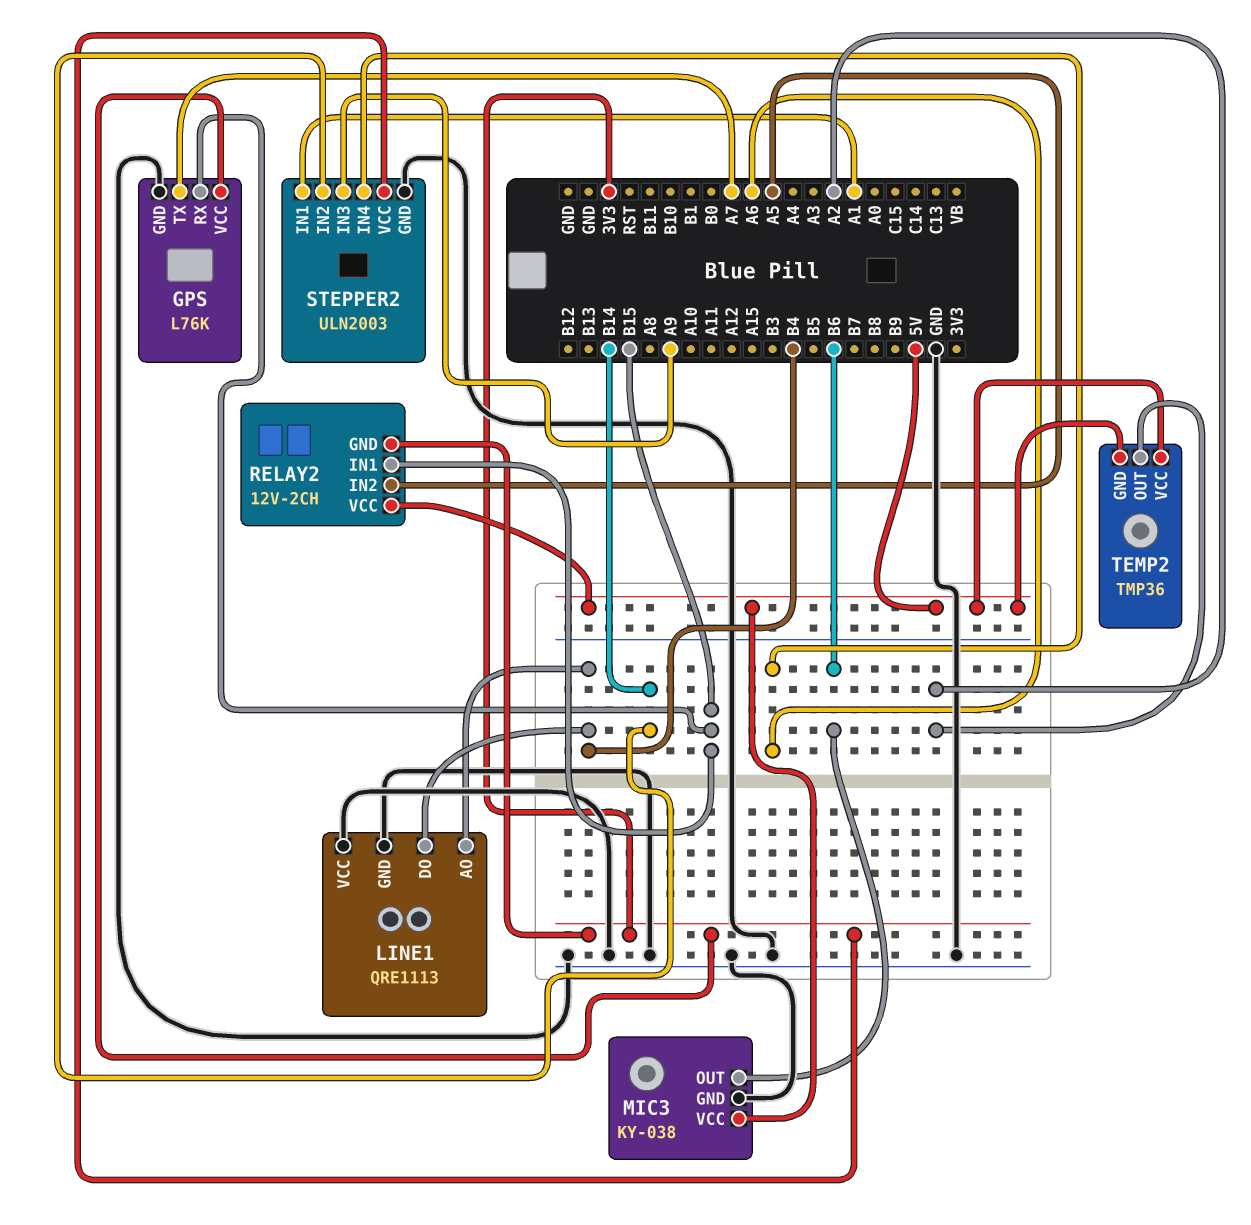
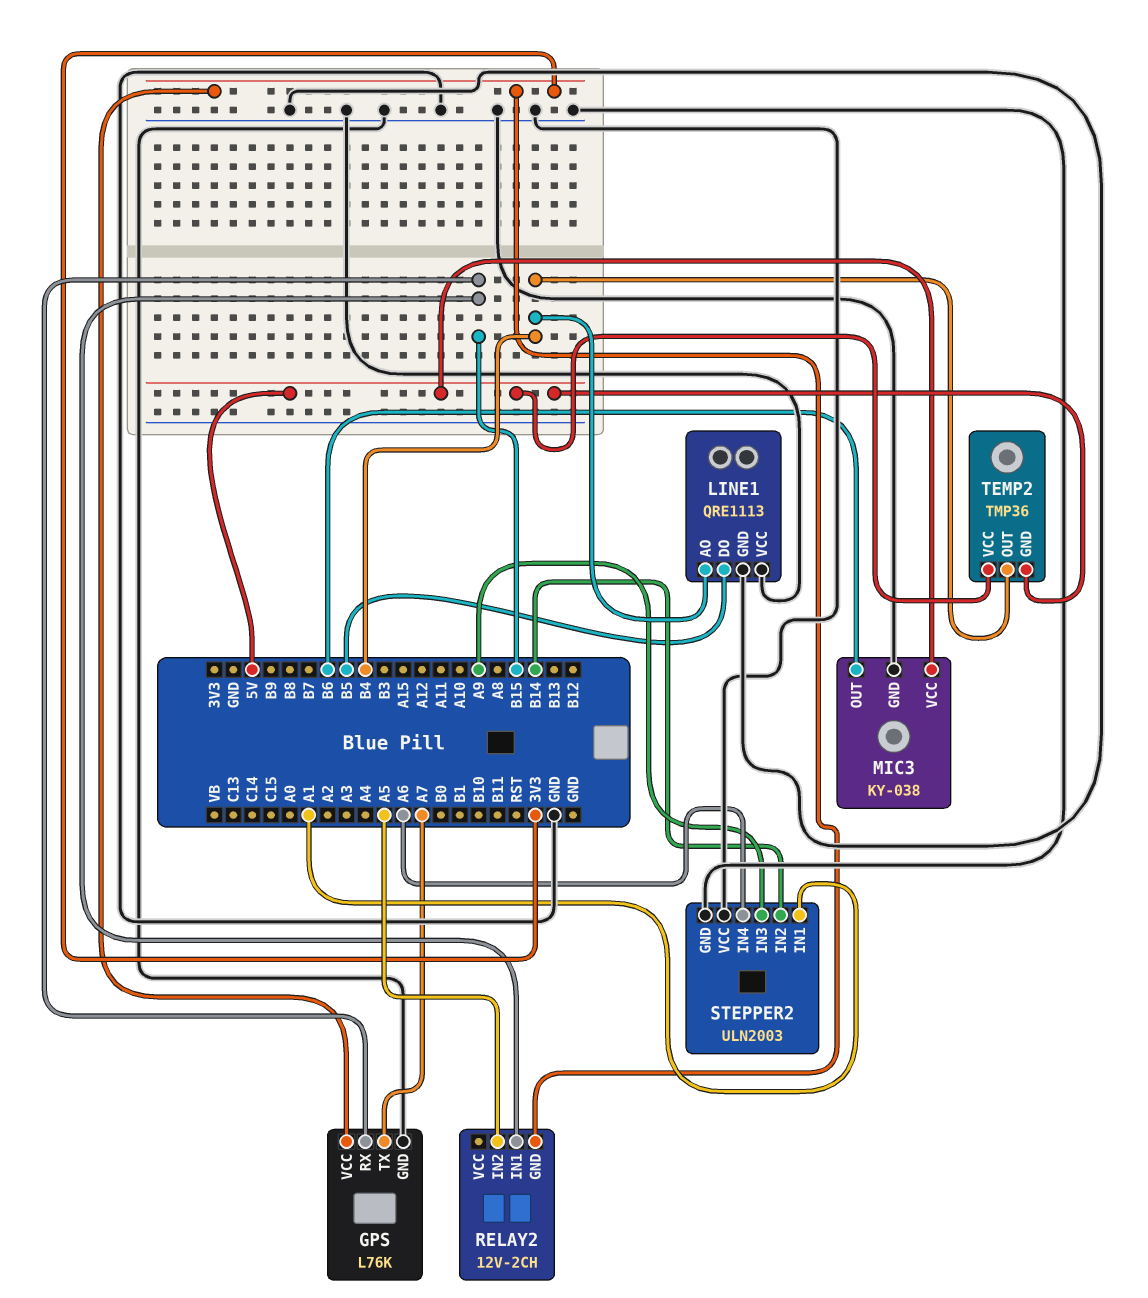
LINE1 pin DO: B4 -> B5
RELAY2 pin VCC: 5V -> none
STEPPER2 pin VCC: 3V3 -> GND
TEMP2 pin OUT: A2 -> B4

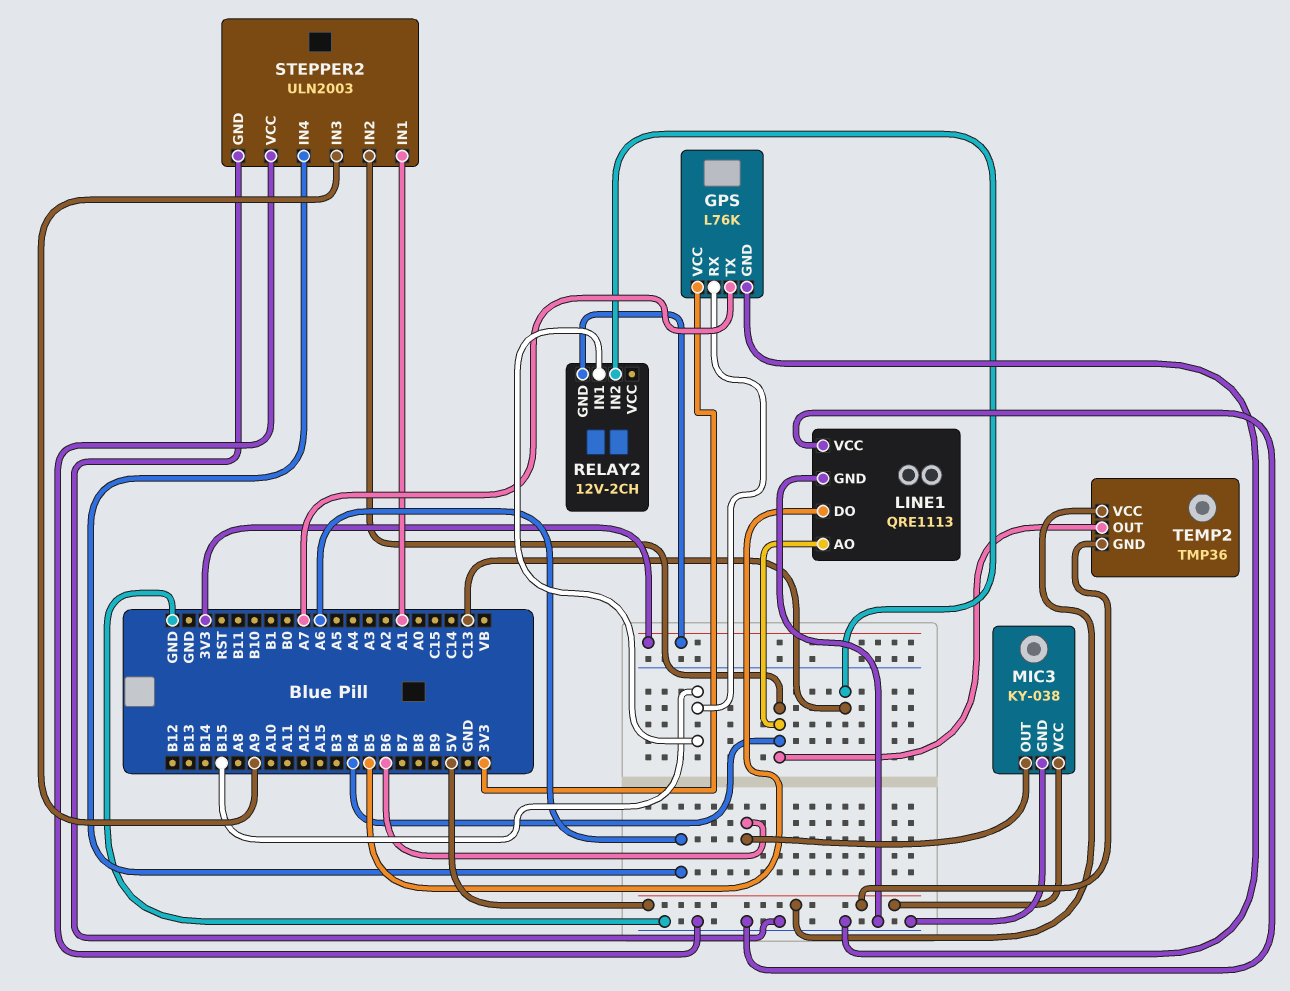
RELAY2 pin IN2: A5 -> C13
STEPPER2 pin IN2: B14 -> B4

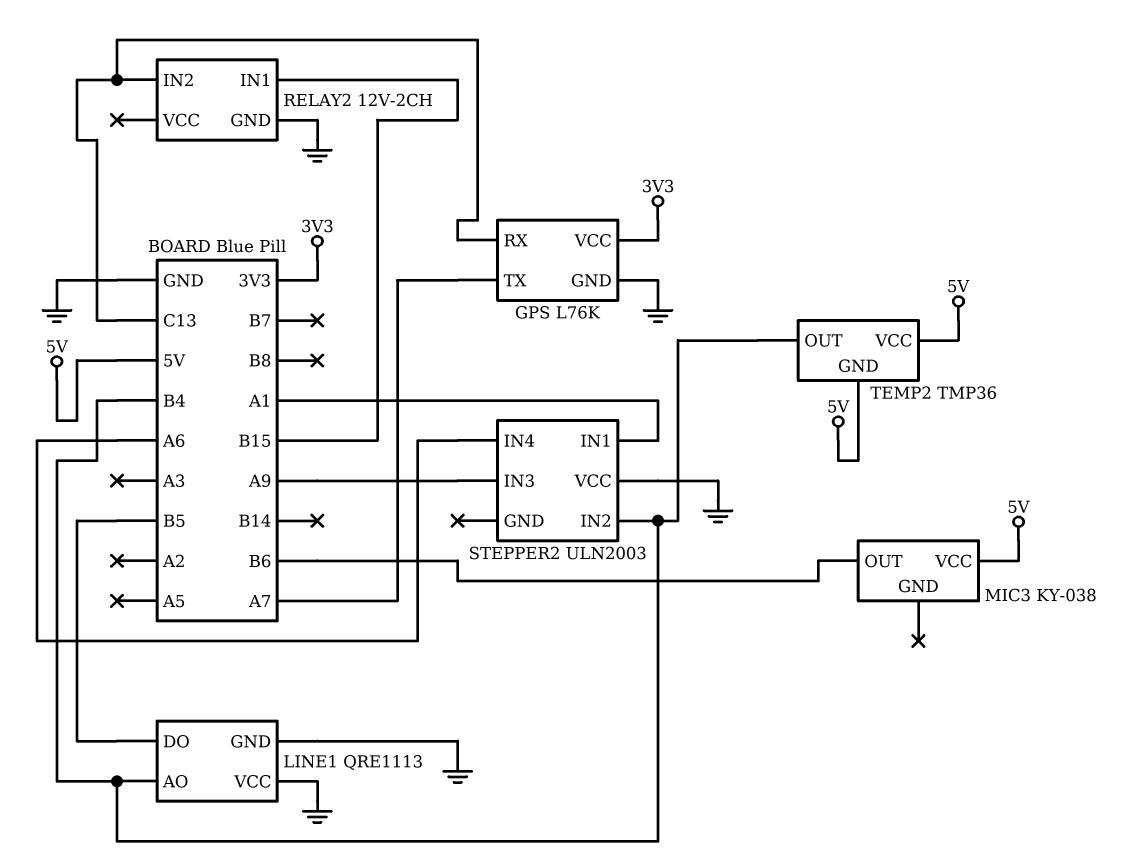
GPS pin RX: B15 -> C13
MIC3 pin GND: GND -> none
RELAY2 pin GND: 3V3 -> GND
STEPPER2 pin GND: GND -> none

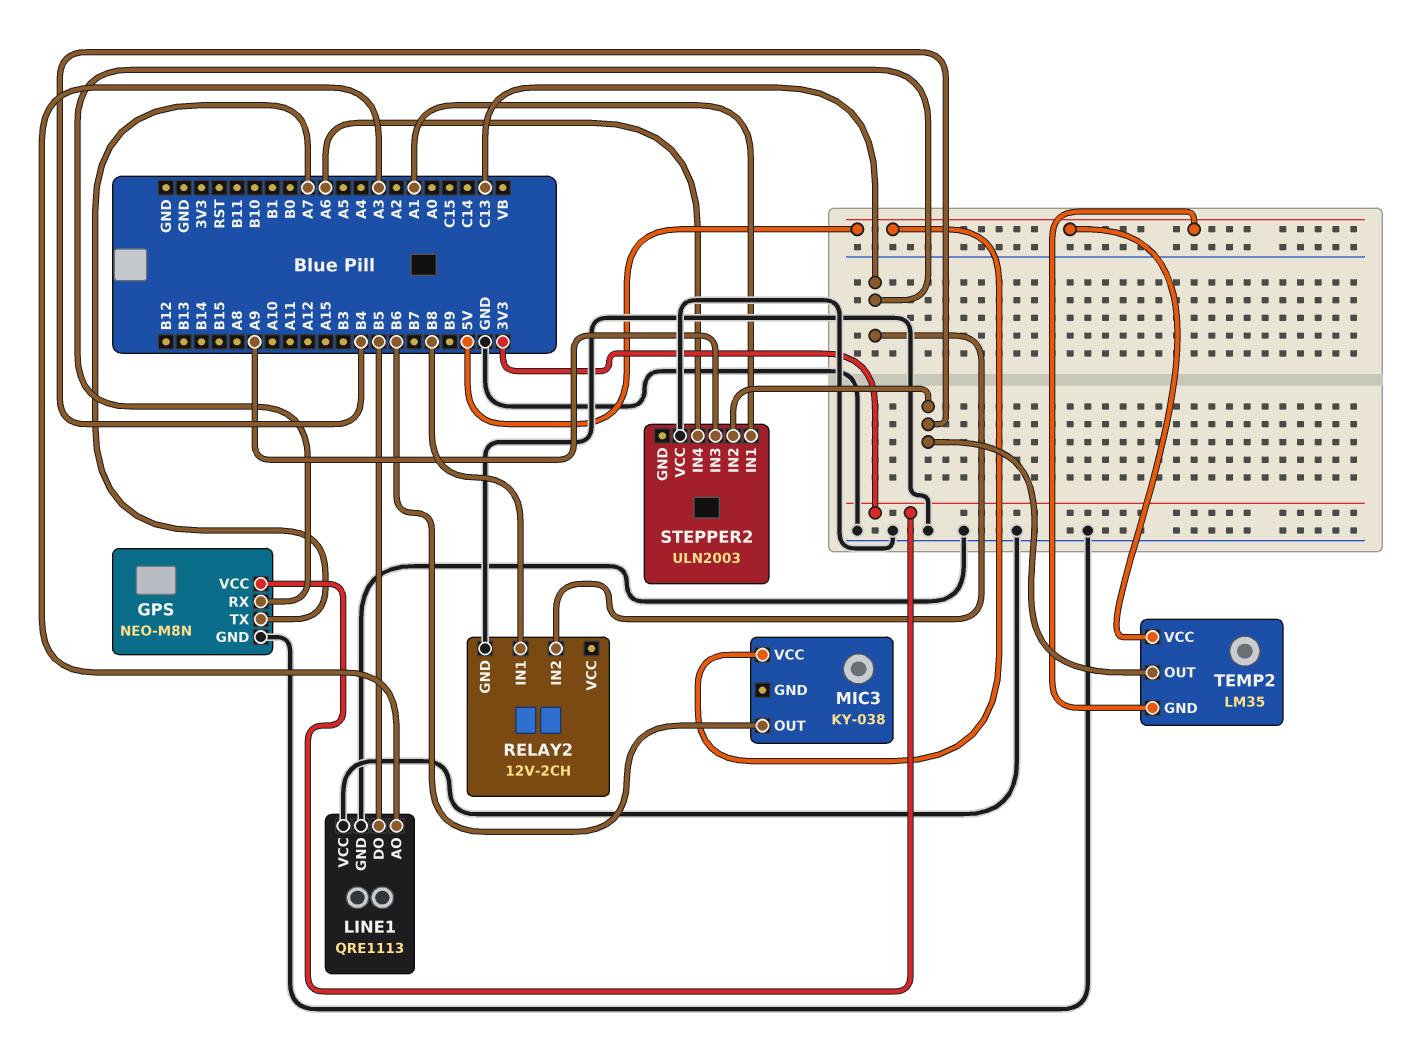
GPS: L76K -> NEO-M8N
LINE1 pin AO: B4 -> A3
RELAY2 pin IN1: B15 -> B8
TEMP2: TMP36 -> LM35

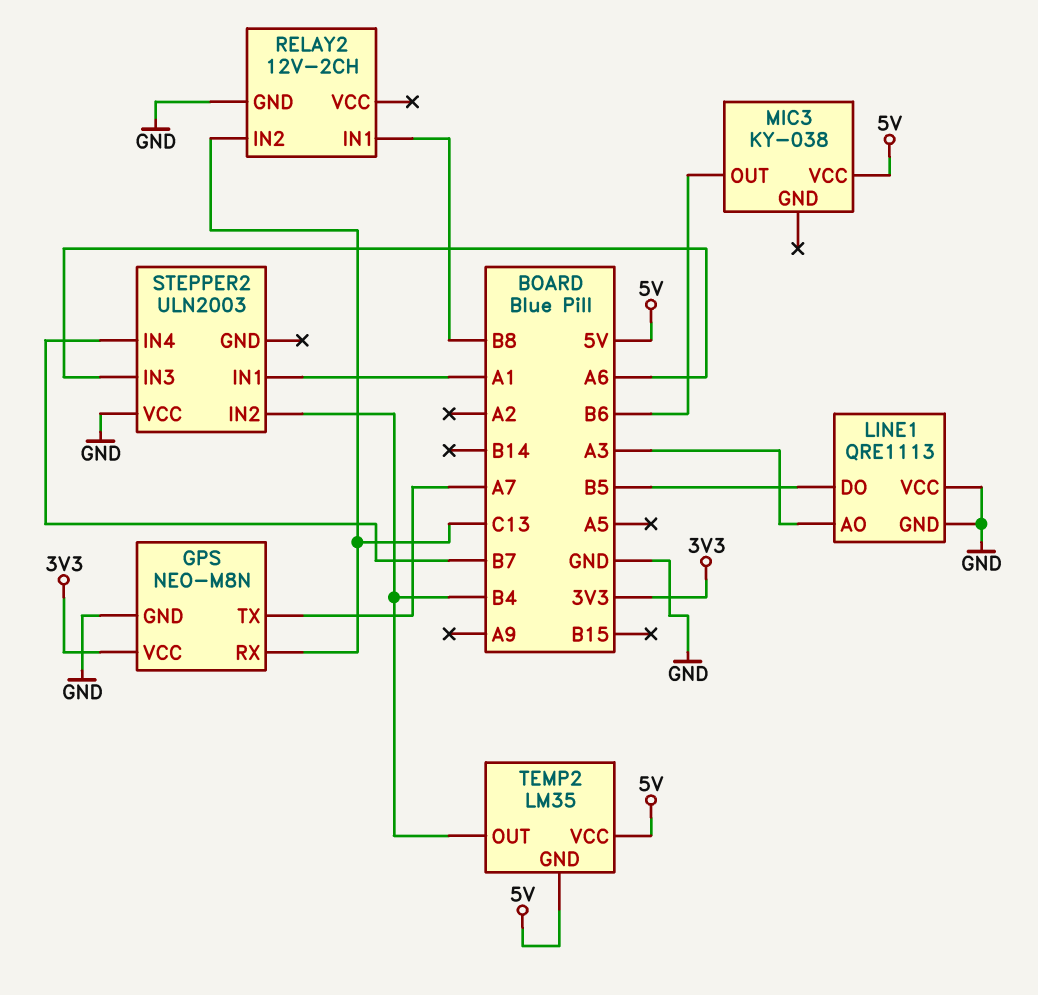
STEPPER2 pin IN3: A9 -> A6
STEPPER2 pin IN4: A6 -> B7

